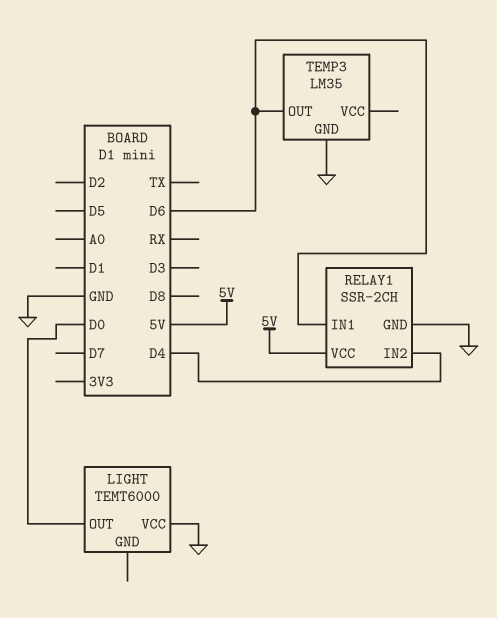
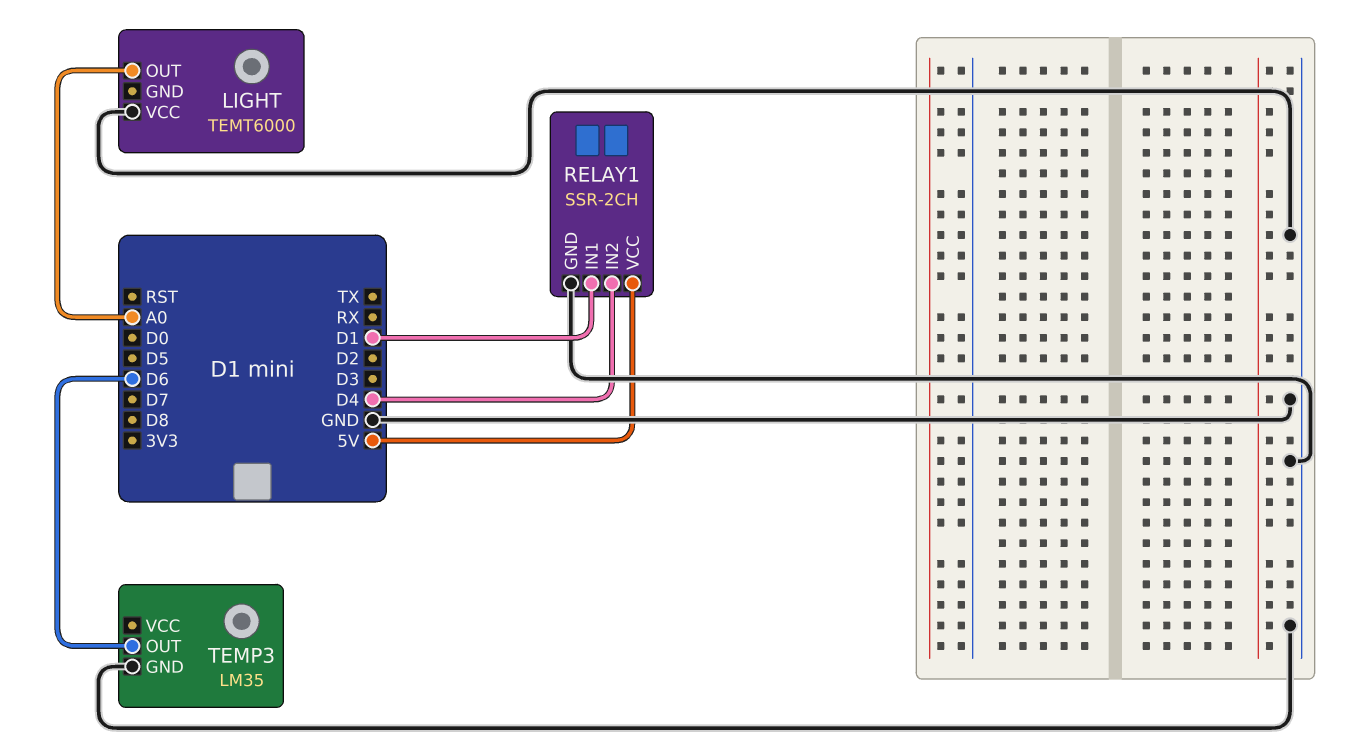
LIGHT pin OUT: D0 -> A0
RELAY1 pin IN1: D6 -> D1

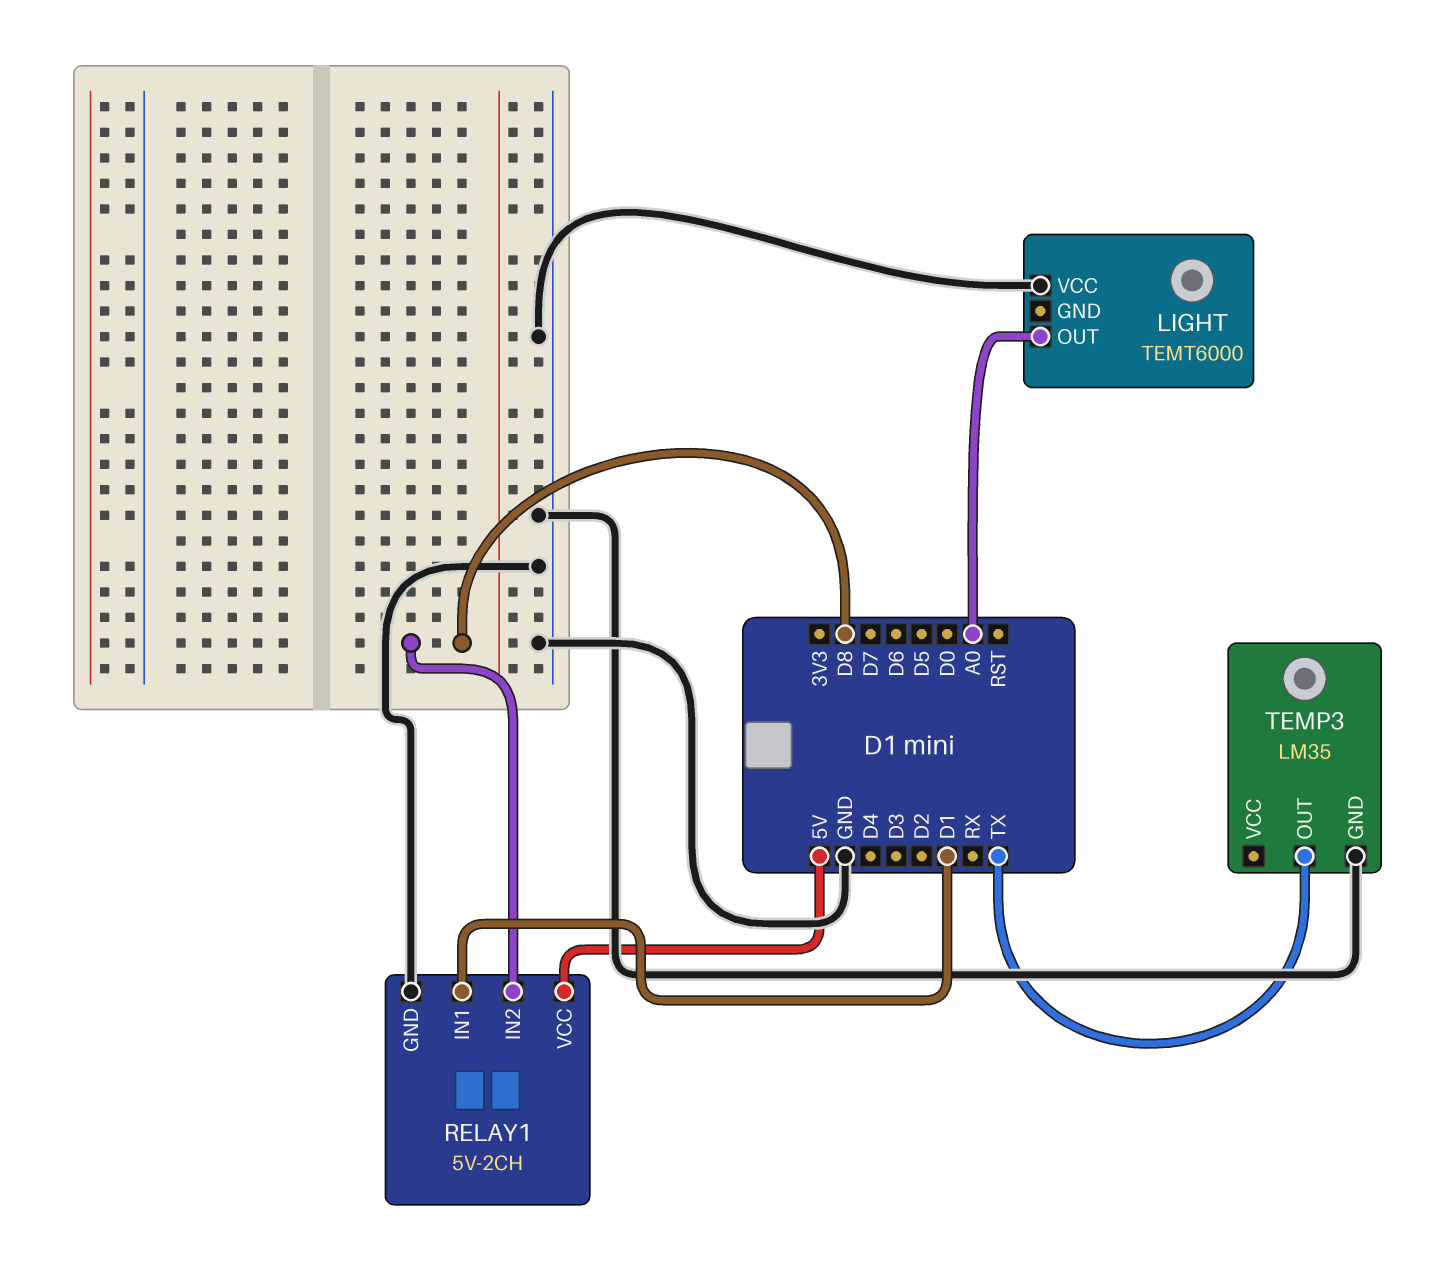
RELAY1: SSR-2CH -> 5V-2CH
RELAY1 pin IN2: D4 -> D8
TEMP3 pin OUT: D6 -> TX

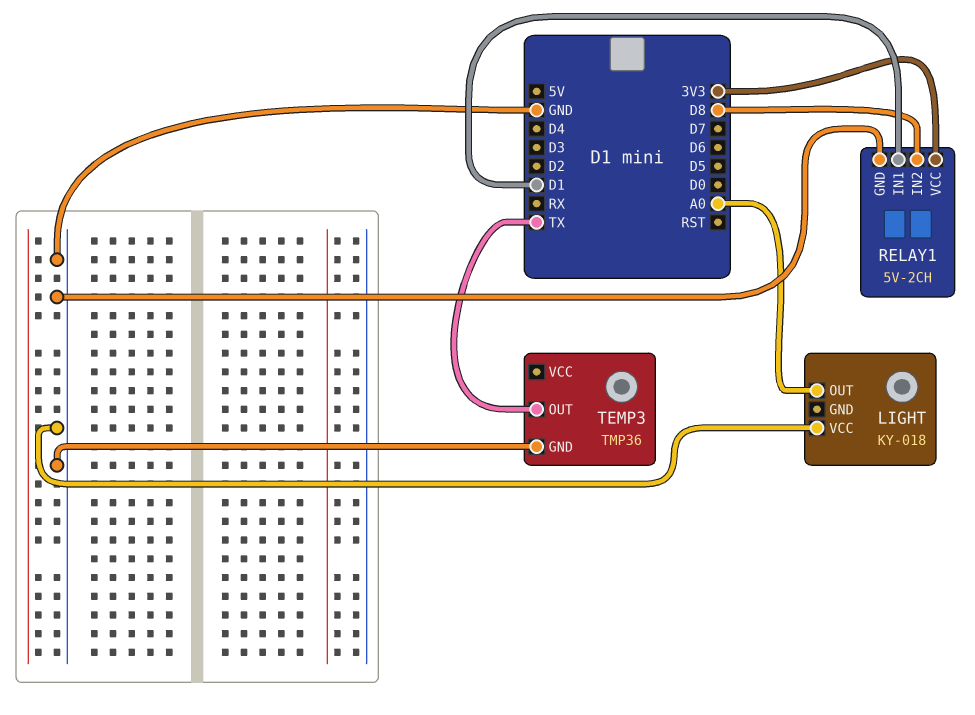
LIGHT: TEMT6000 -> KY-018
RELAY1 pin VCC: 5V -> 3V3
TEMP3: LM35 -> TMP36

